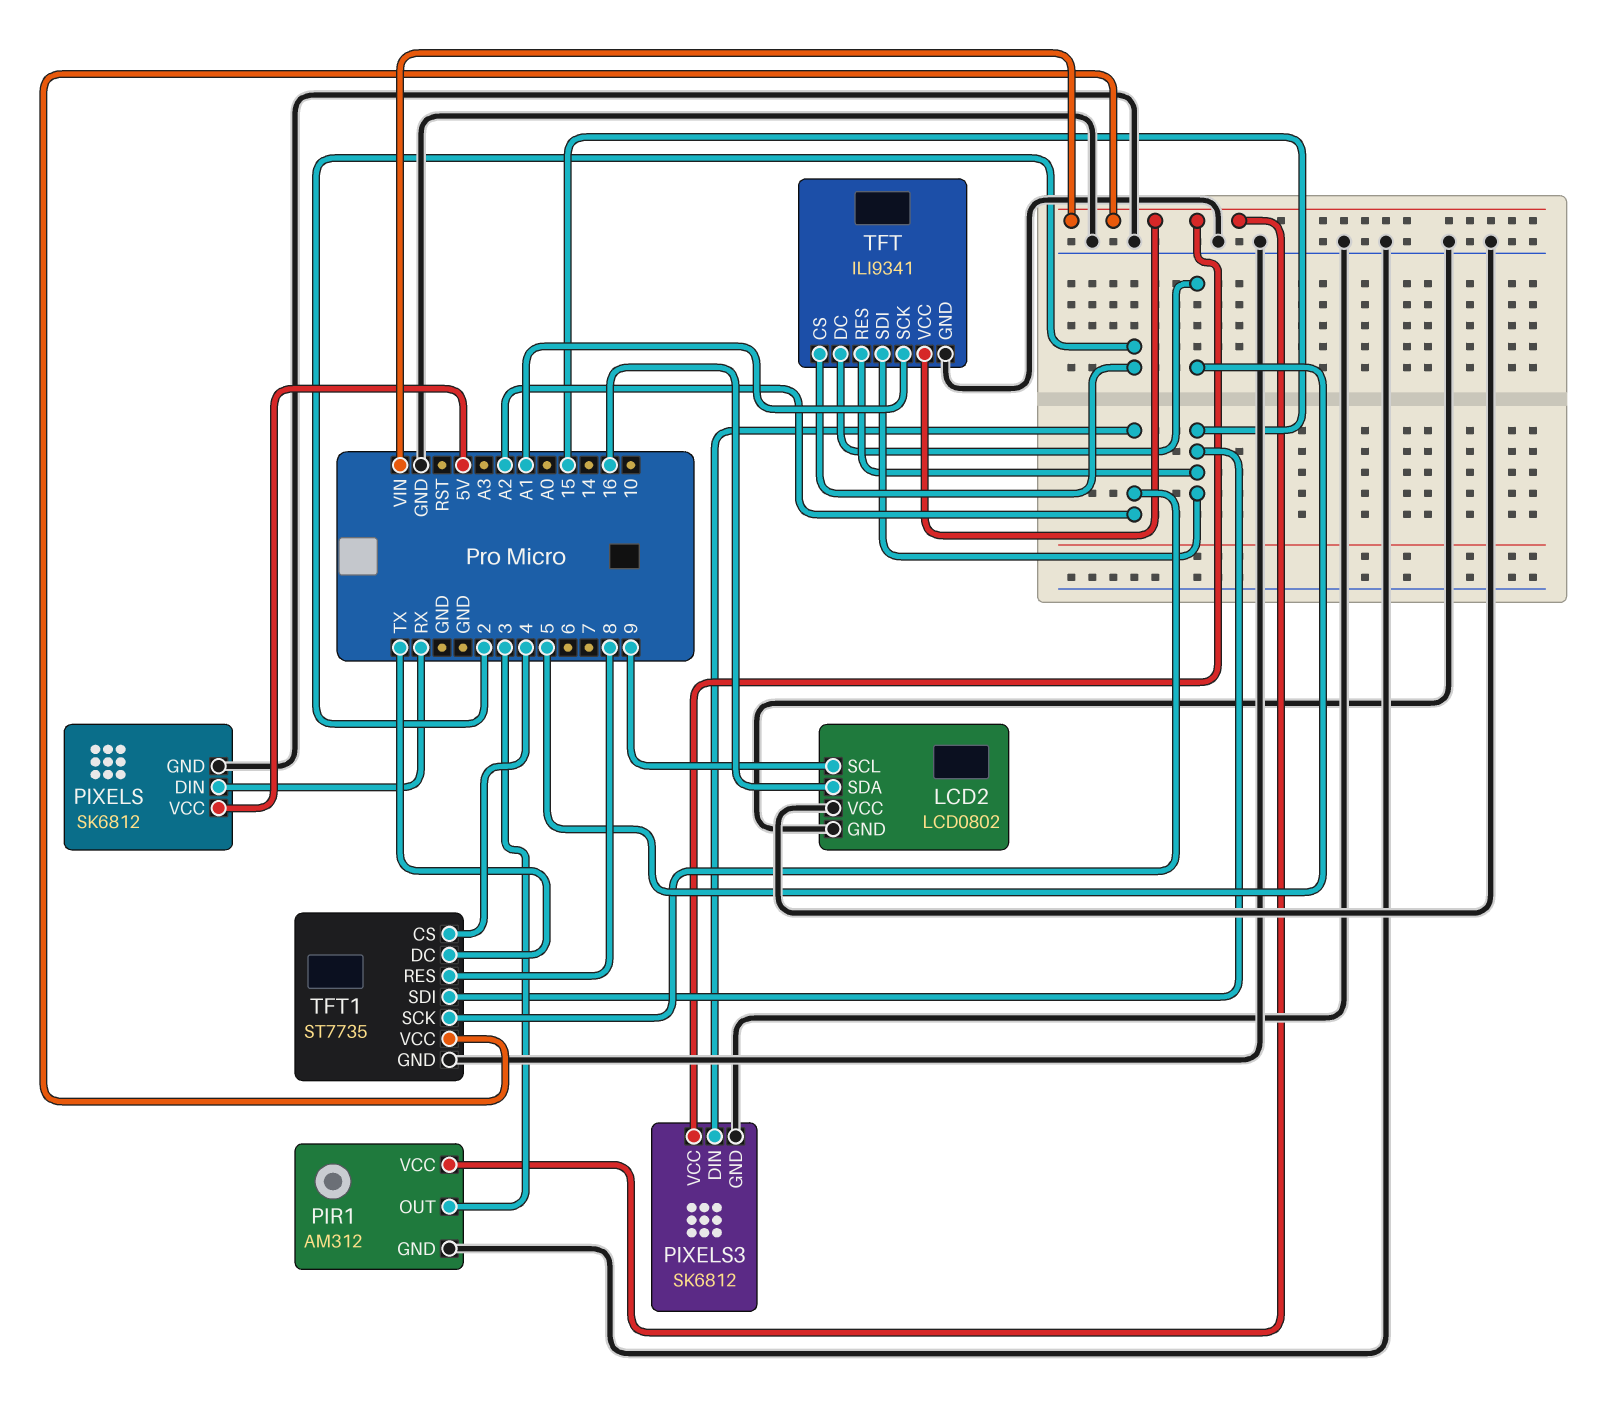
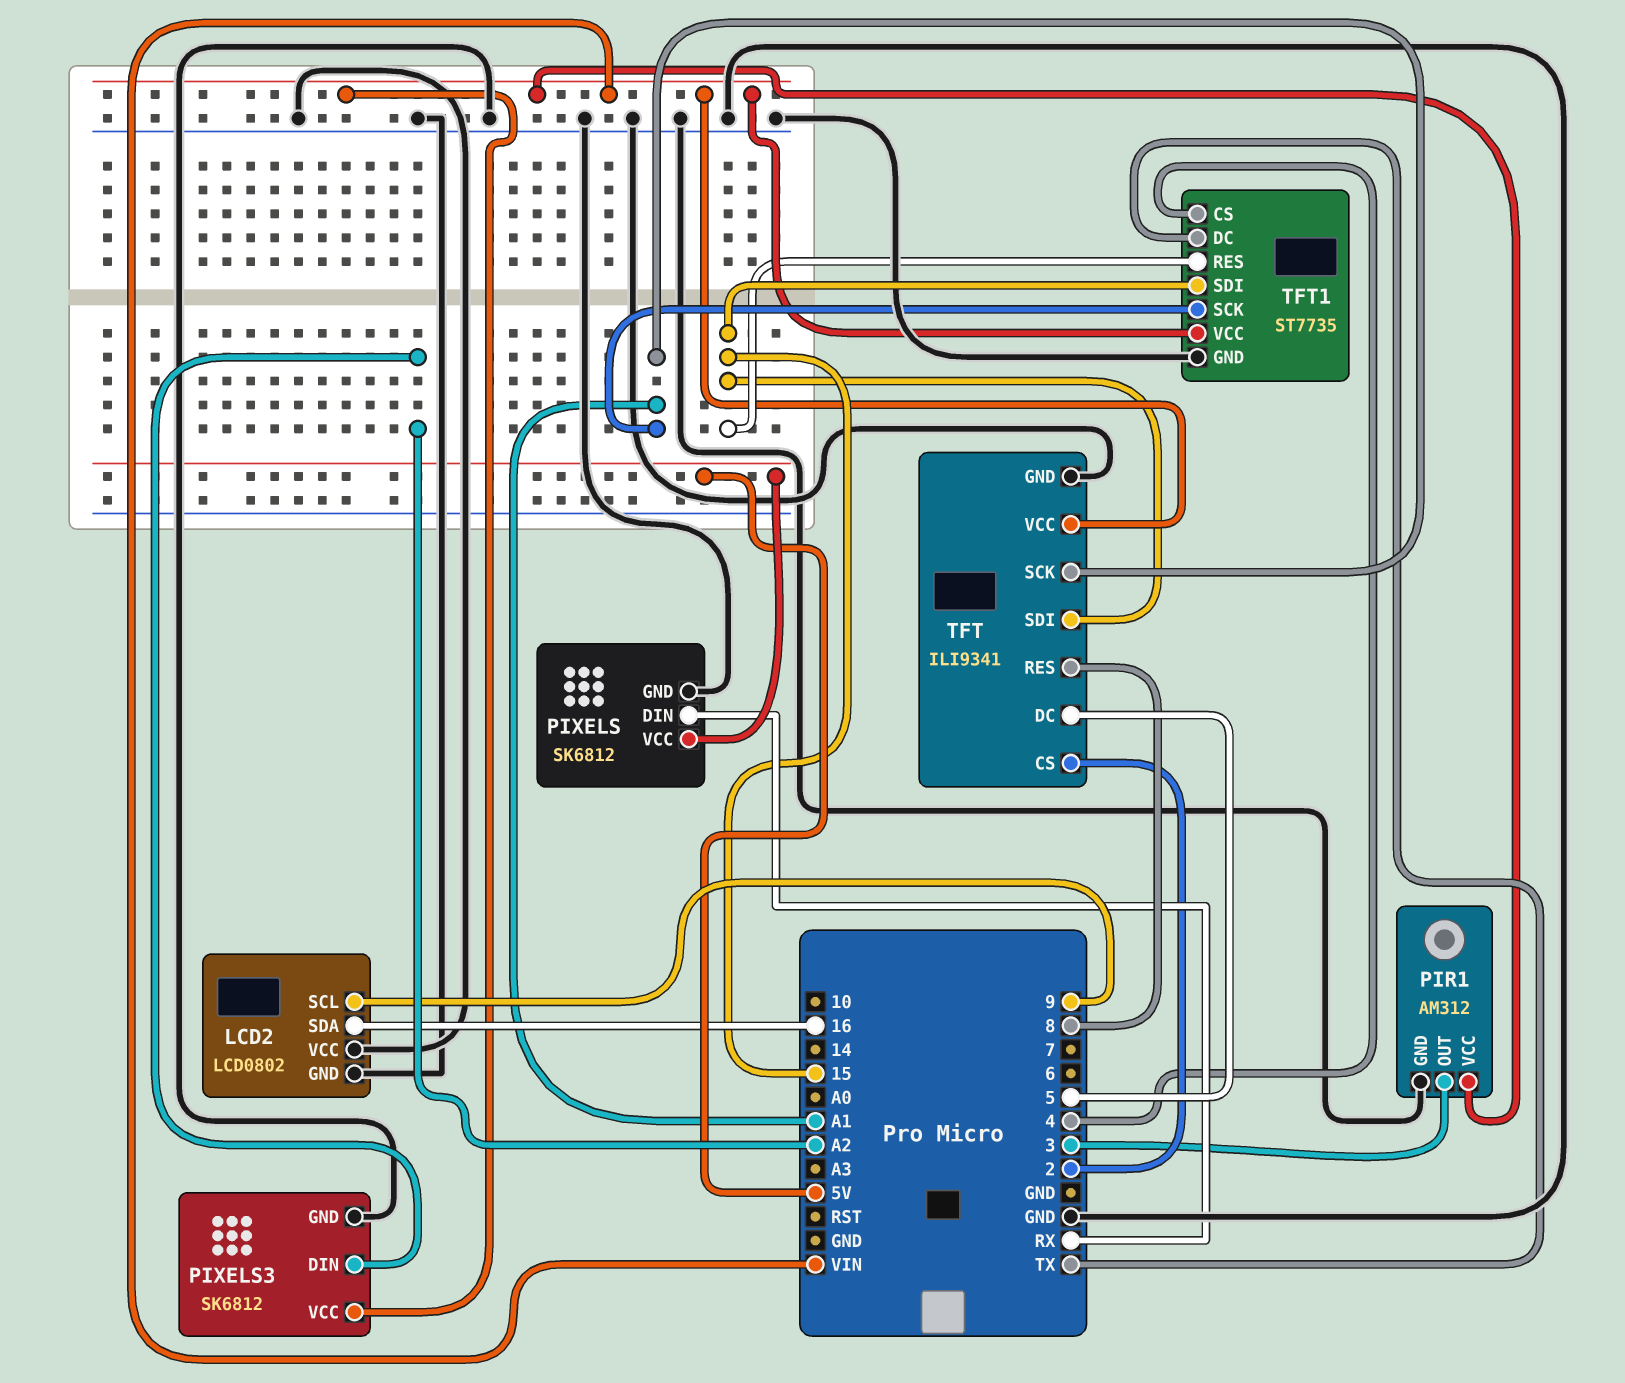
TFT pin RES: 15 -> 8
TFT1 pin RES: 8 -> 15
TFT1 pin SCK: A2 -> A1

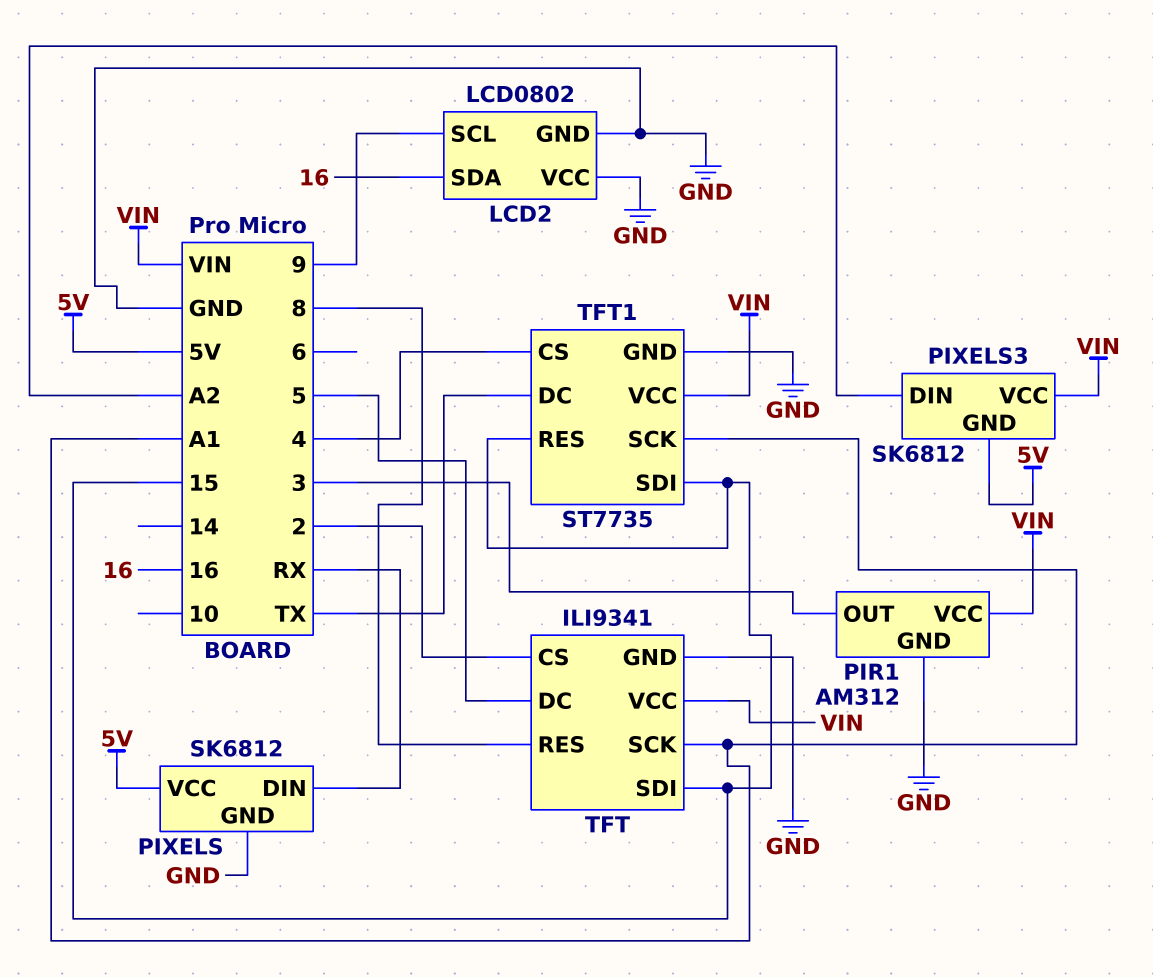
PIXELS3 pin GND: GND -> 5V

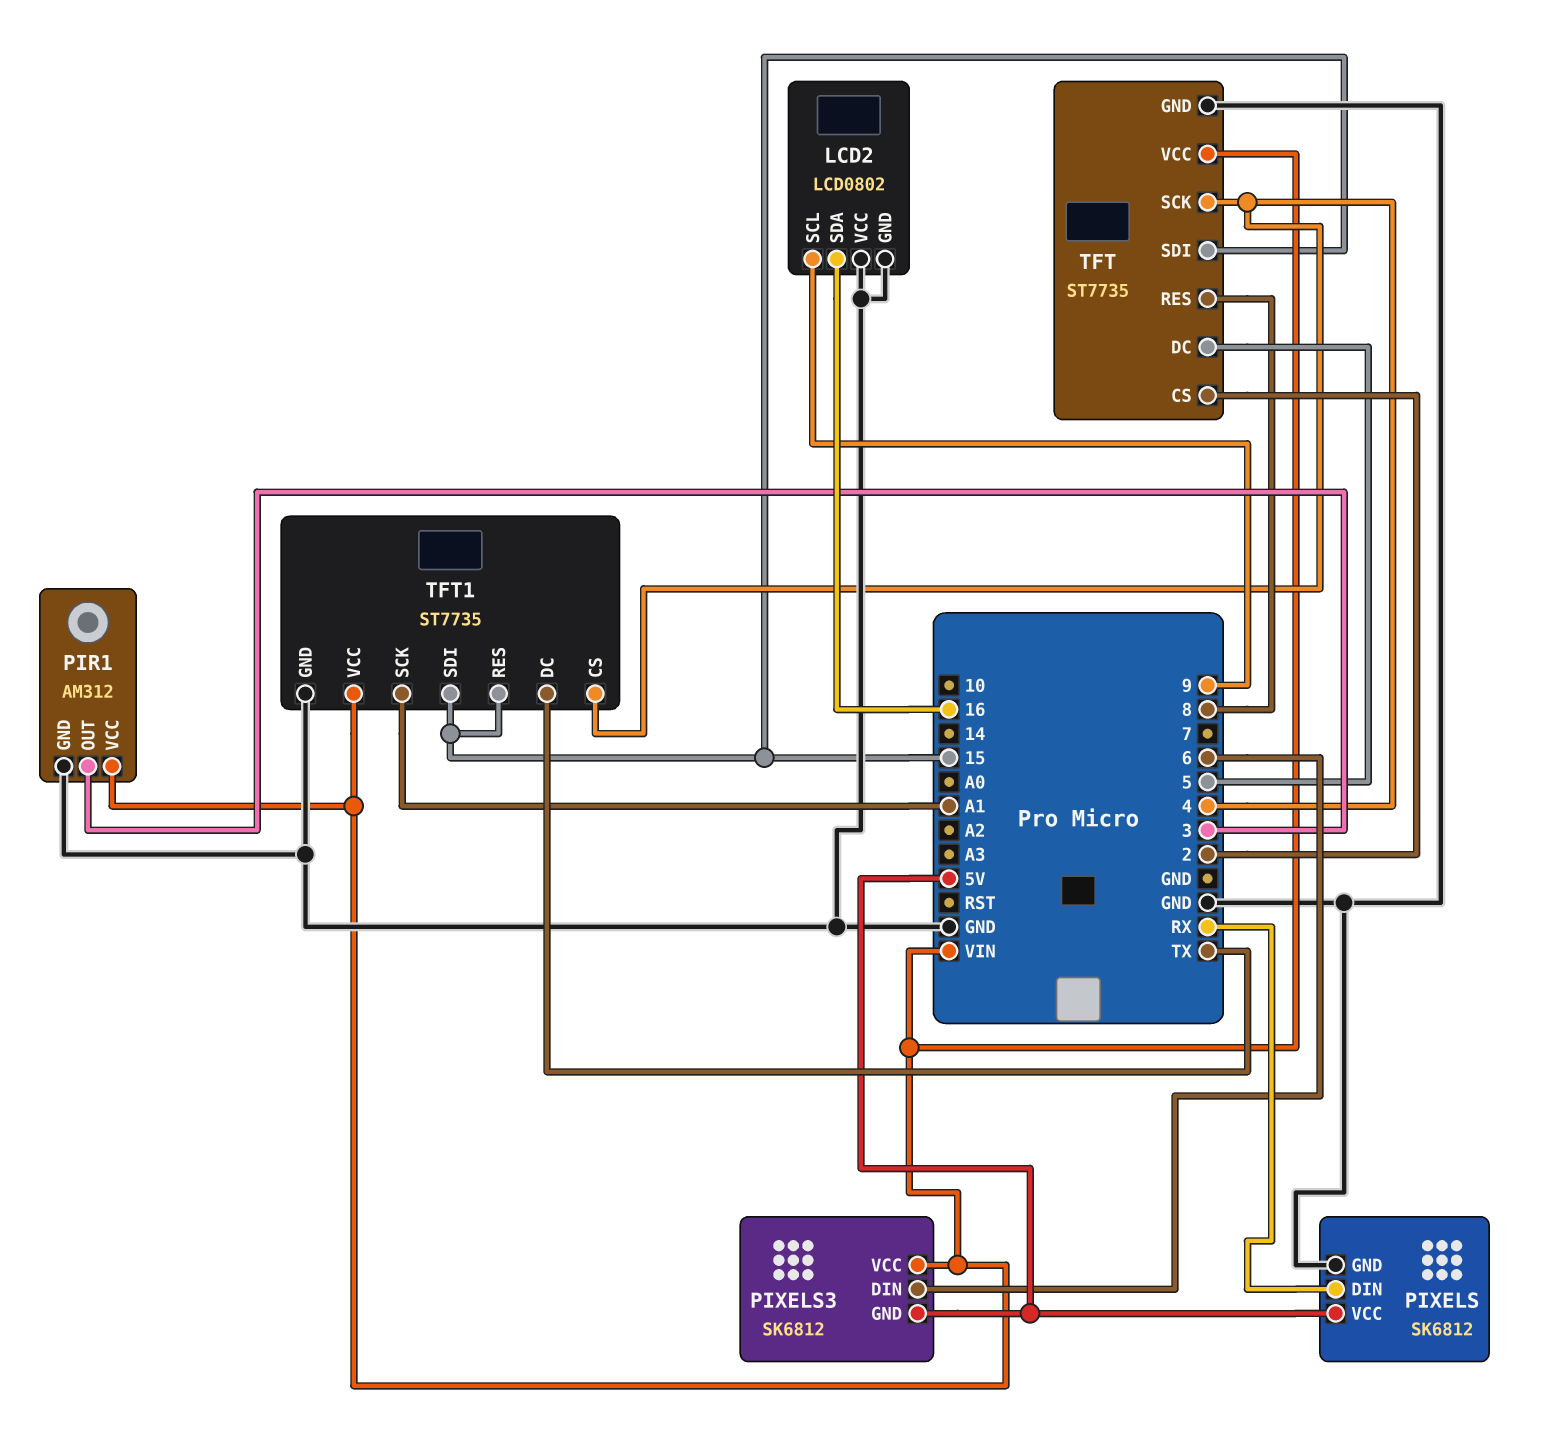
PIXELS3 pin DIN: A2 -> 6
TFT: ILI9341 -> ST7735
TFT pin SCK: A1 -> 4

